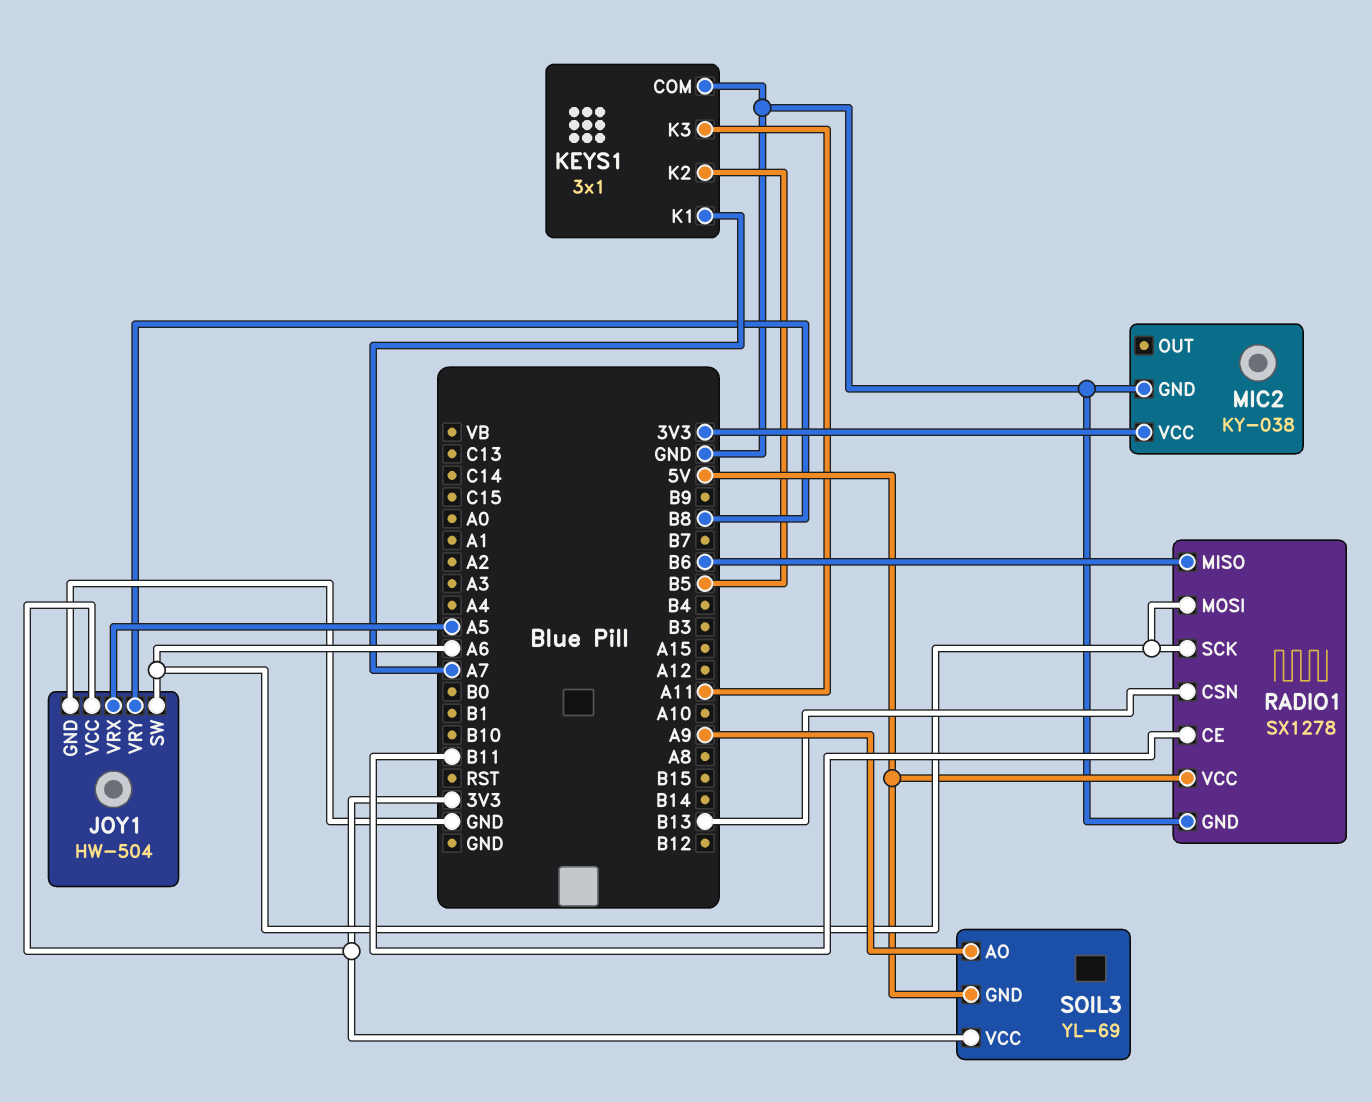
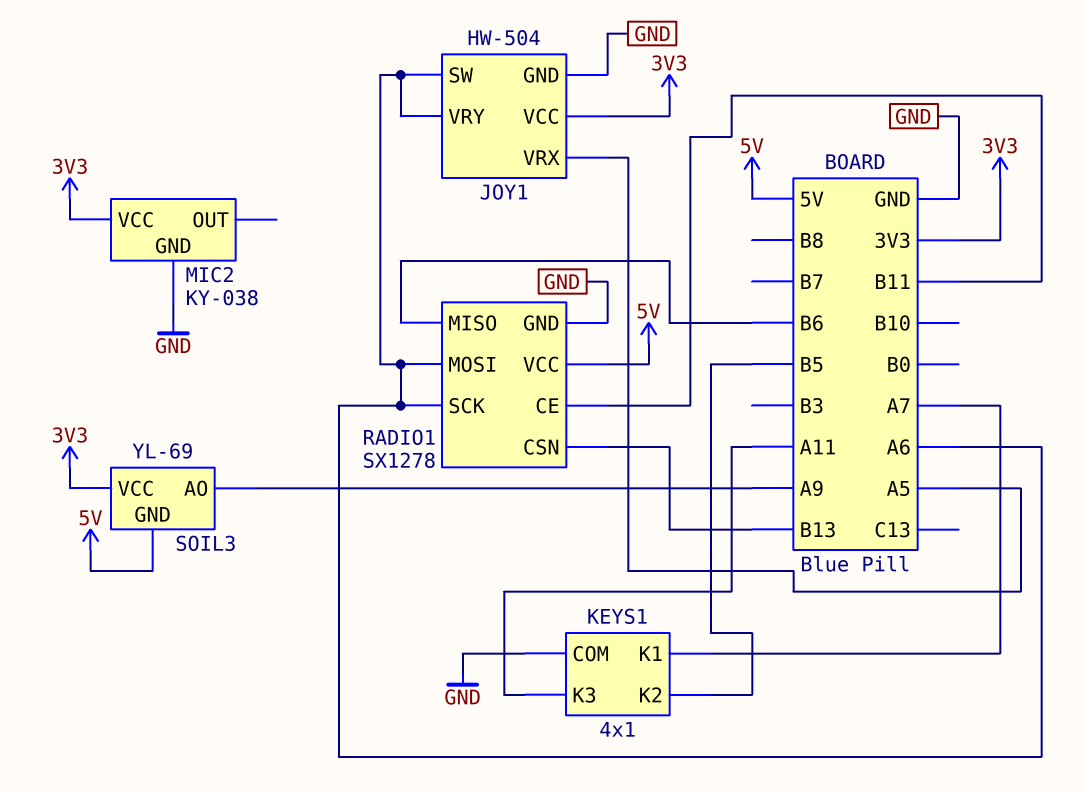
JOY1 pin VRY: B8 -> A6
KEYS1: 3x1 -> 4x1

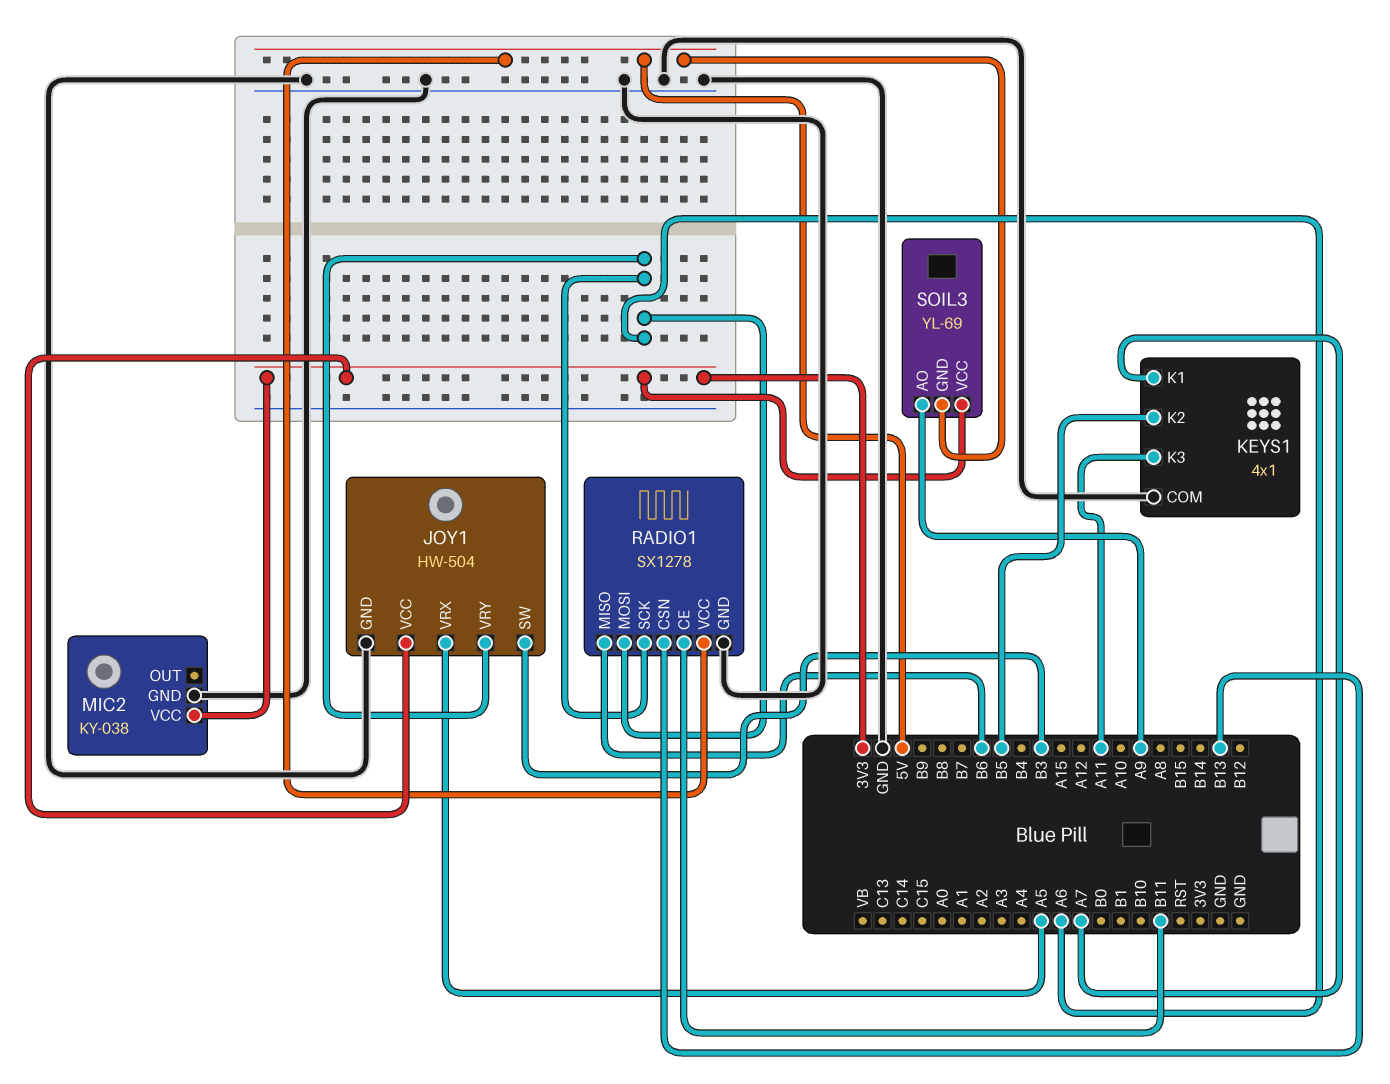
JOY1 pin SW: A6 -> B3

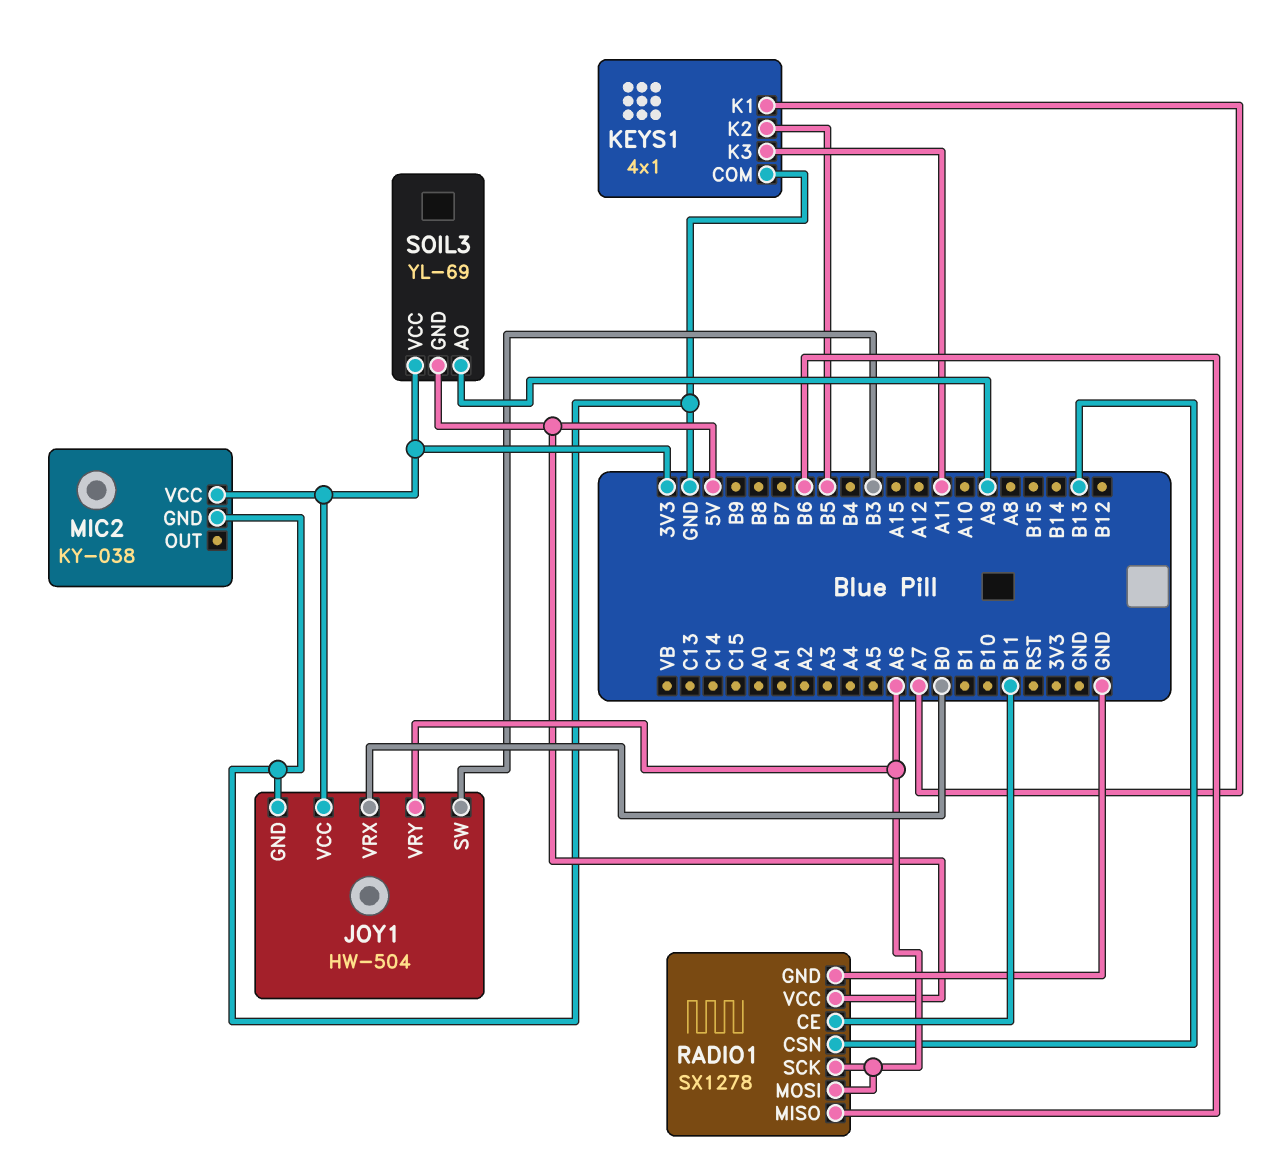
JOY1 pin VRX: A5 -> B0

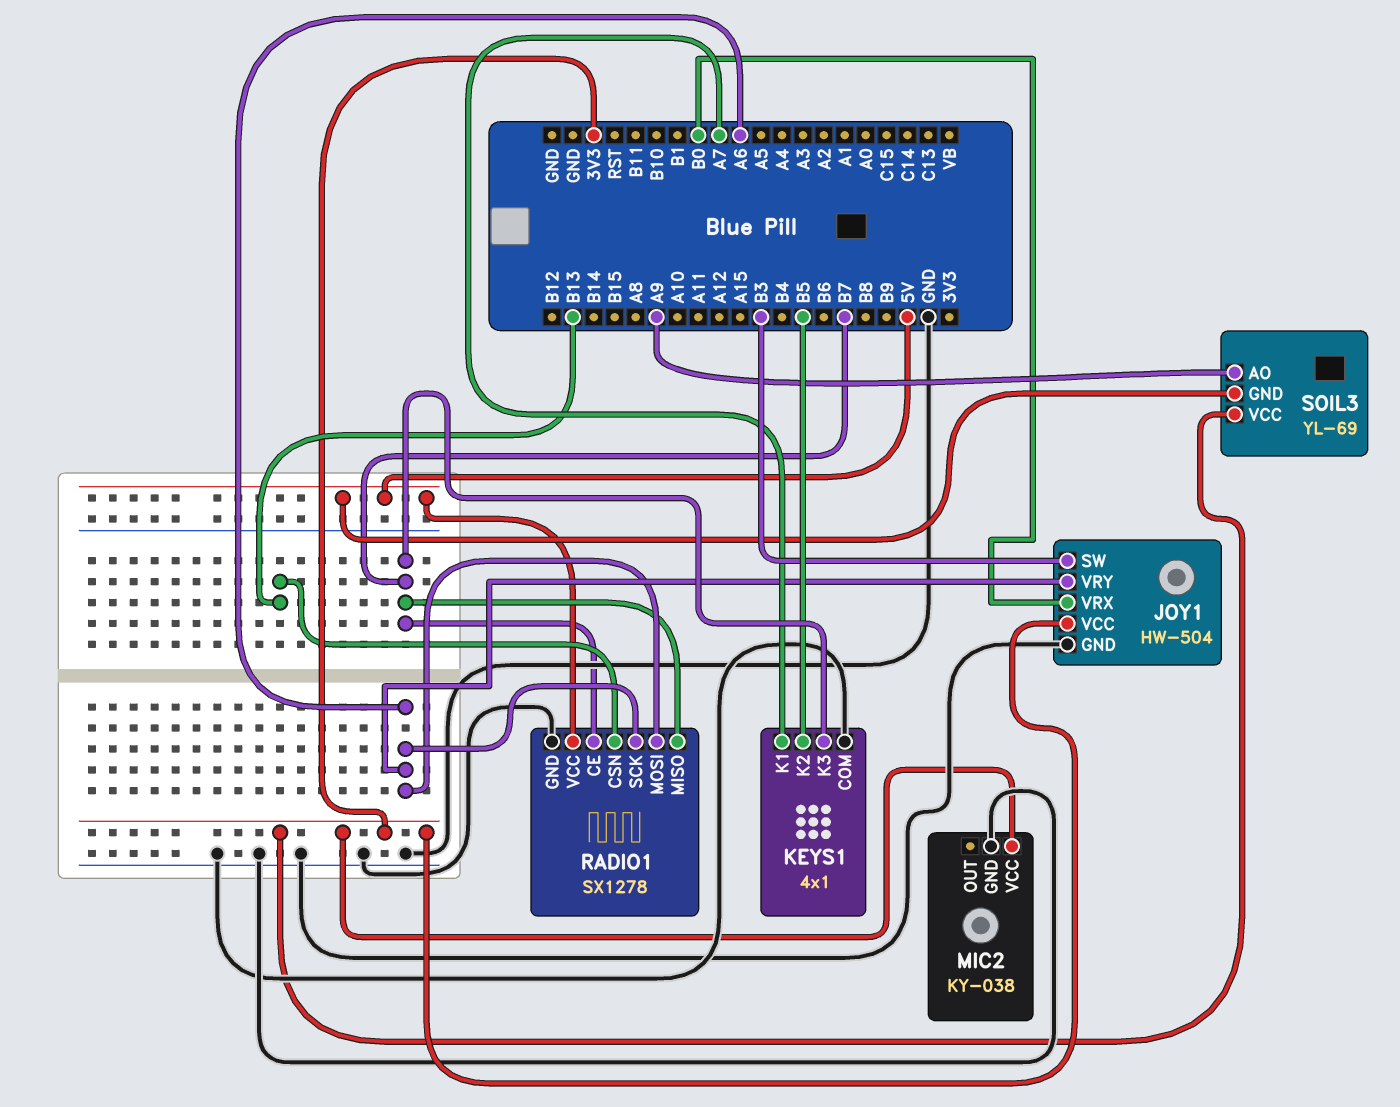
KEYS1 pin K3: A11 -> B7
RADIO1 pin CE: B11 -> B7
RADIO1 pin MISO: B6 -> B7

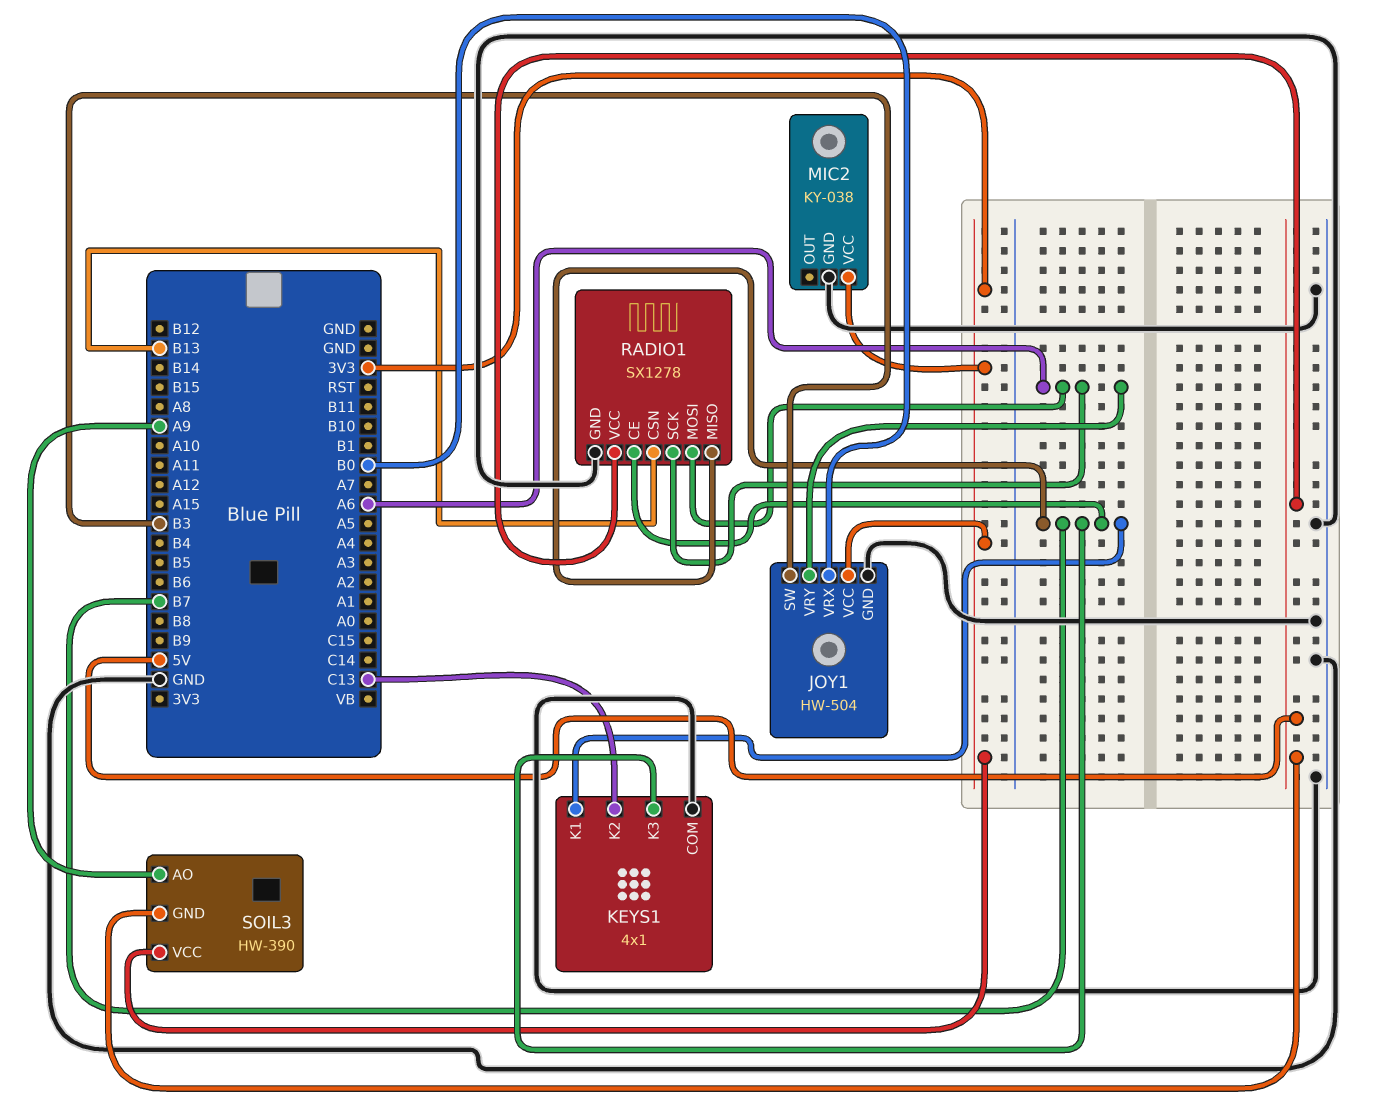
KEYS1 pin K1: A7 -> B7
KEYS1 pin K2: B5 -> C13
SOIL3: YL-69 -> HW-390

